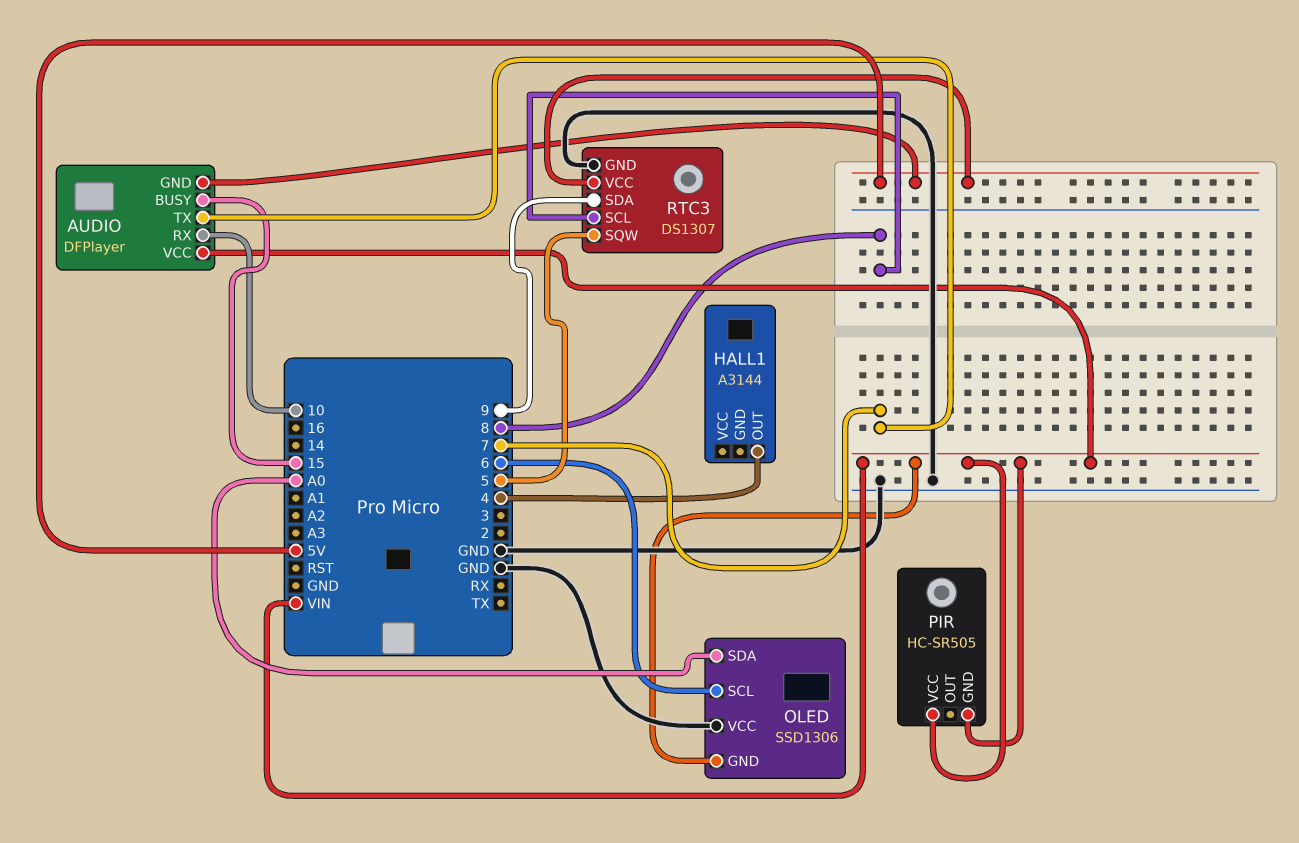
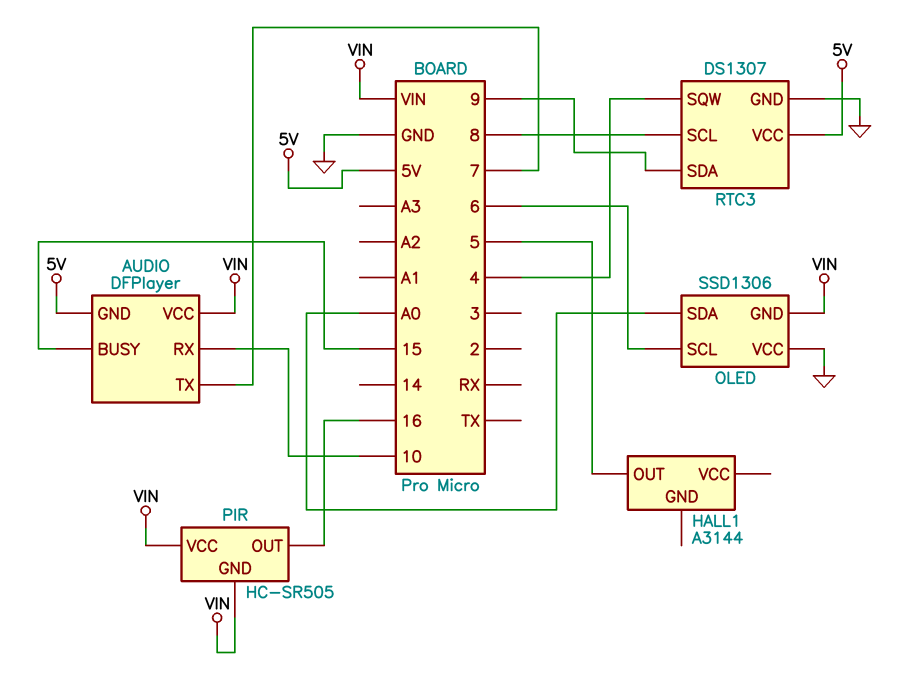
HALL1 pin OUT: 4 -> 5
PIR pin OUT: none -> 16
RTC3 pin SQW: 5 -> 4

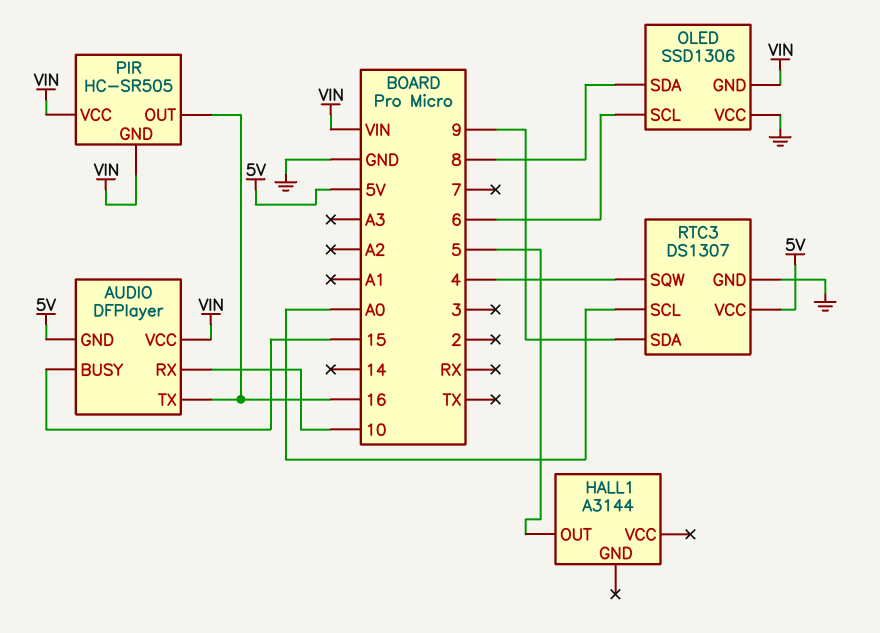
AUDIO pin TX: 7 -> 16
OLED pin SDA: A0 -> 8
RTC3 pin SCL: 8 -> A0

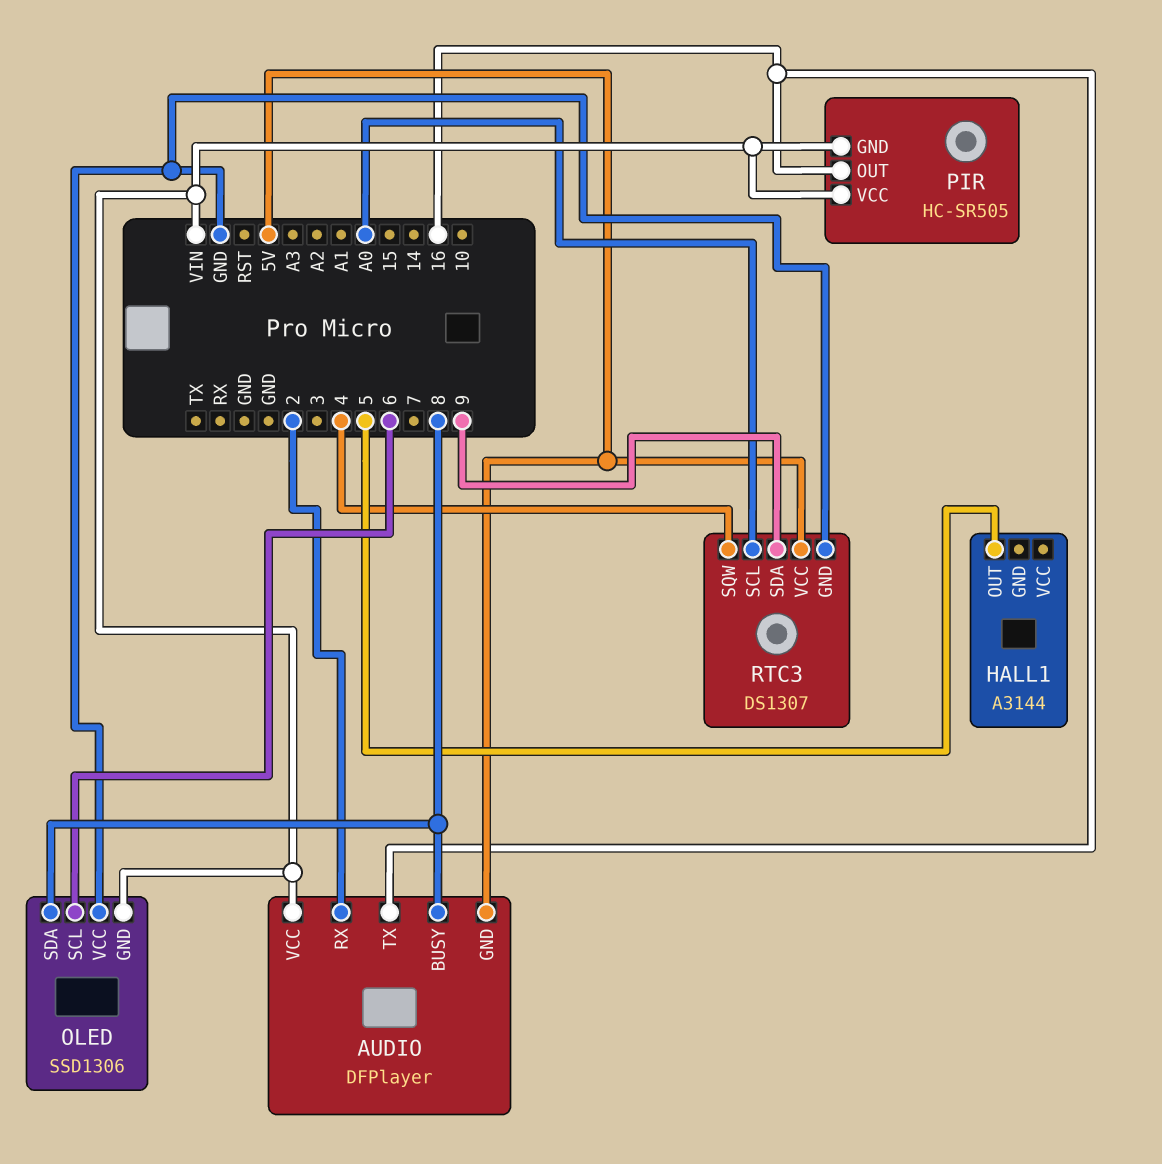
AUDIO pin BUSY: 15 -> 8
AUDIO pin RX: 10 -> 2

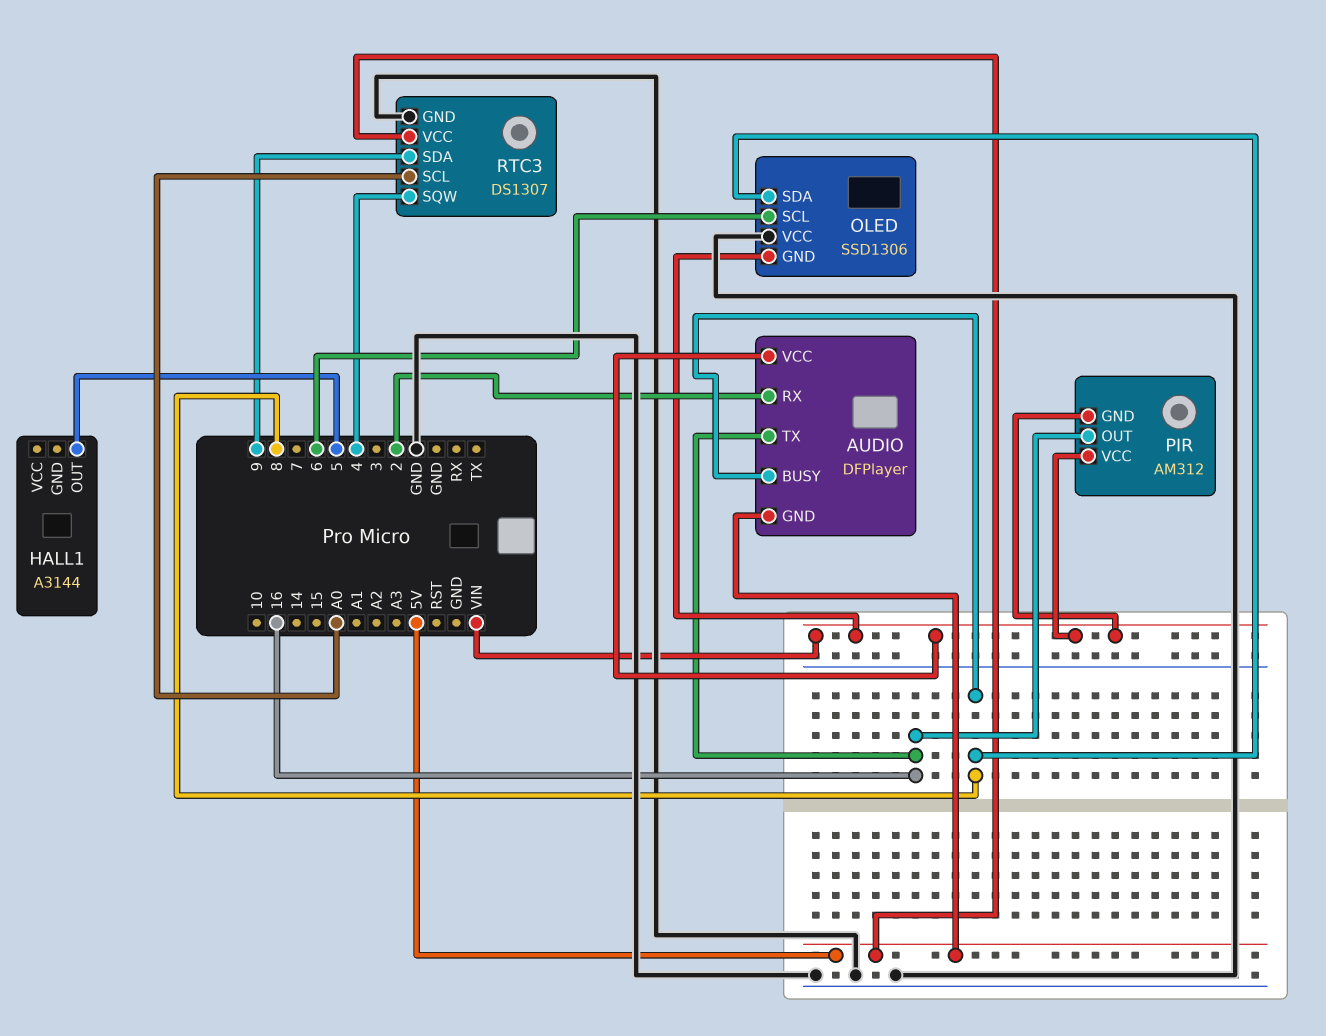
PIR: HC-SR505 -> AM312

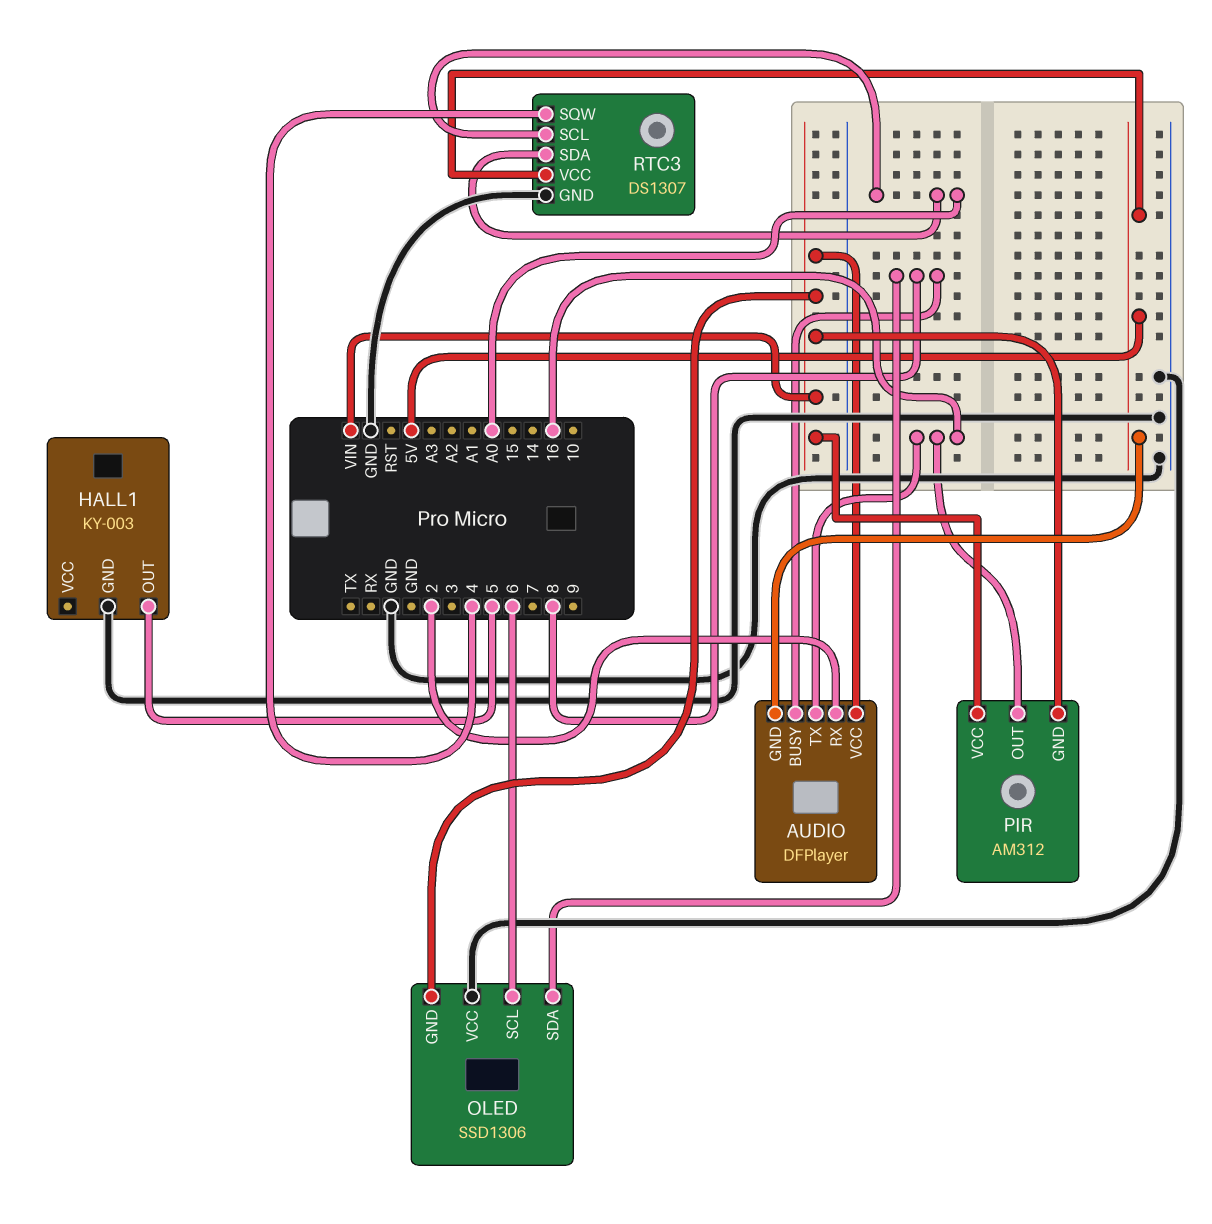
HALL1: A3144 -> KY-003
HALL1 pin GND: none -> GND
RTC3 pin SDA: 9 -> A0

